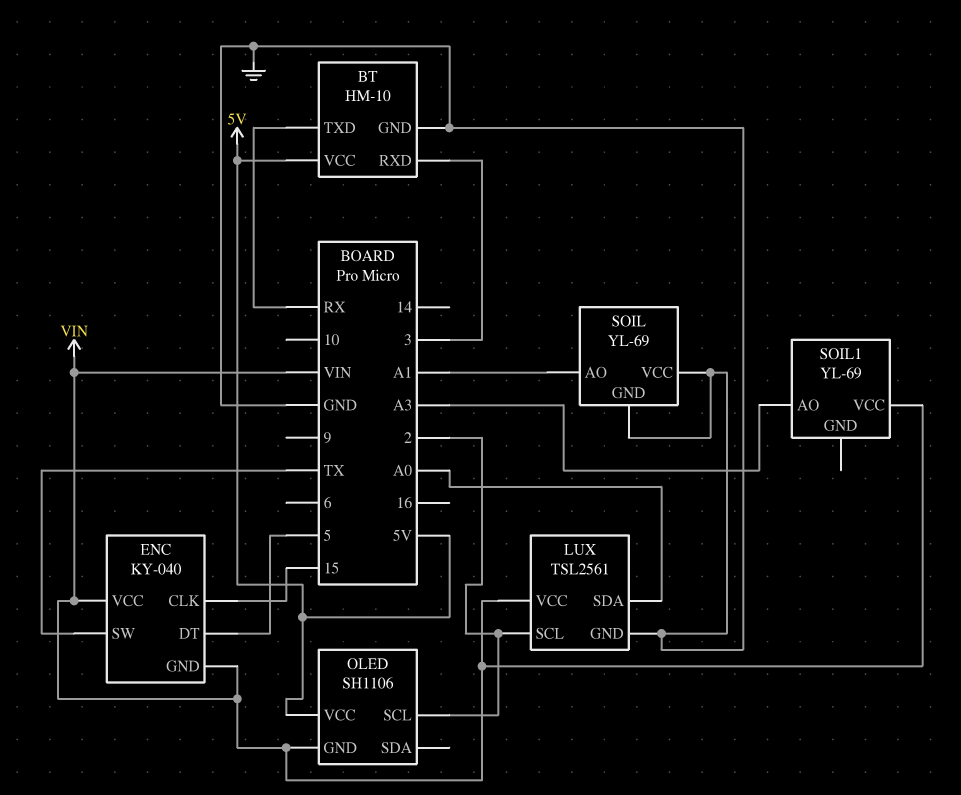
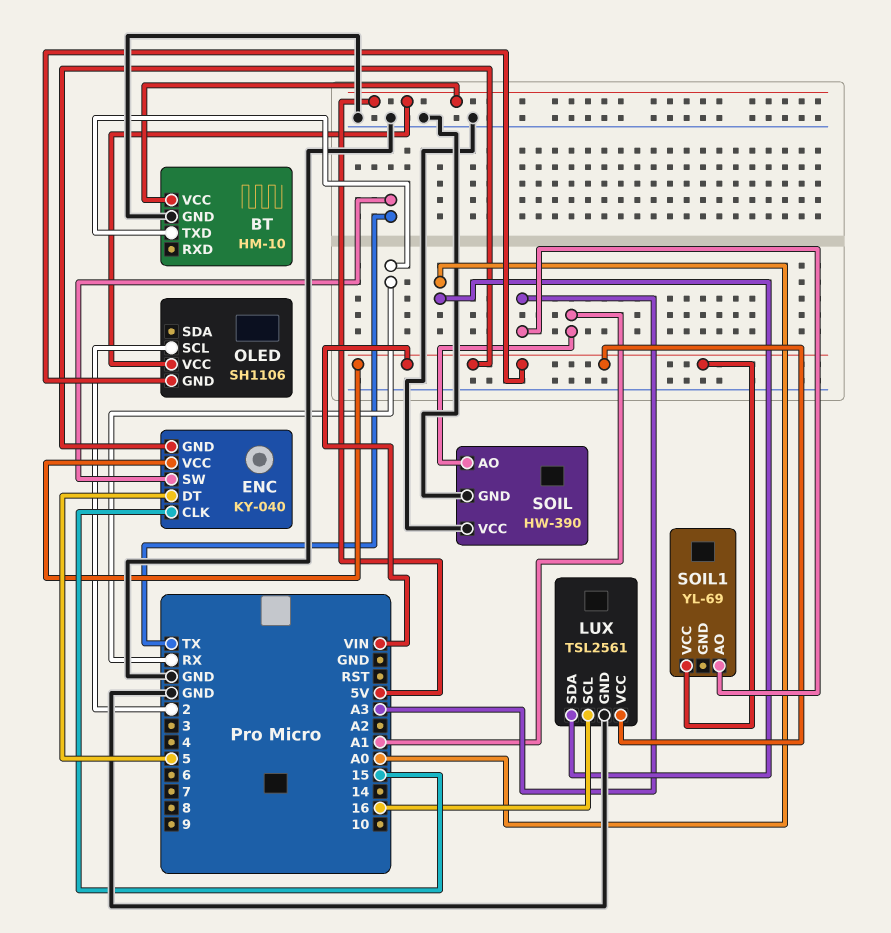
BT pin RXD: 3 -> none
LUX pin SCL: 2 -> 16
SOIL: YL-69 -> HW-390

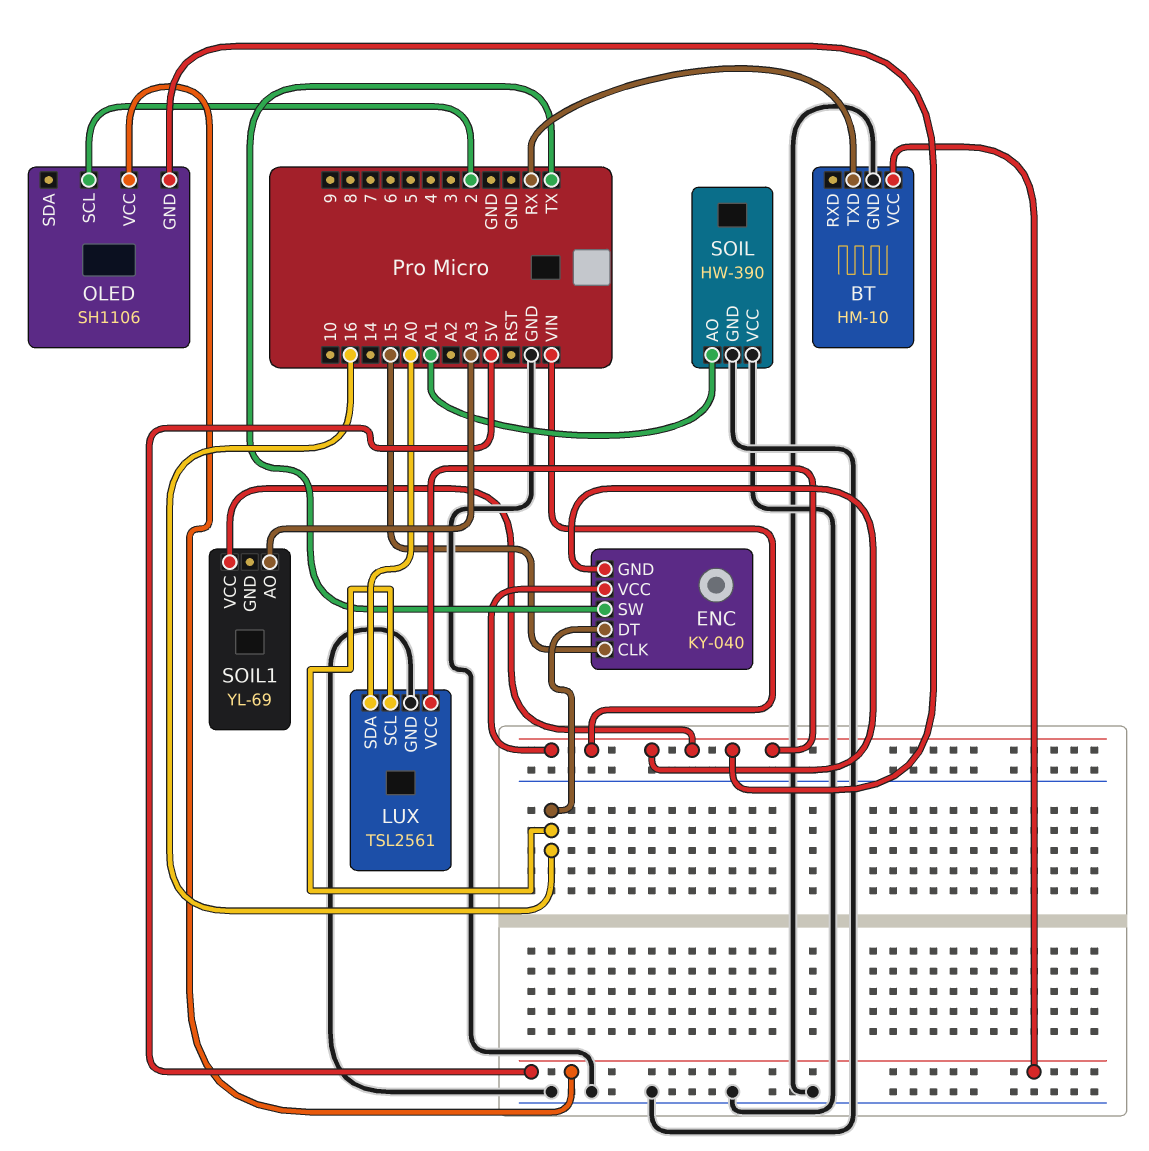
ENC pin DT: 5 -> 16

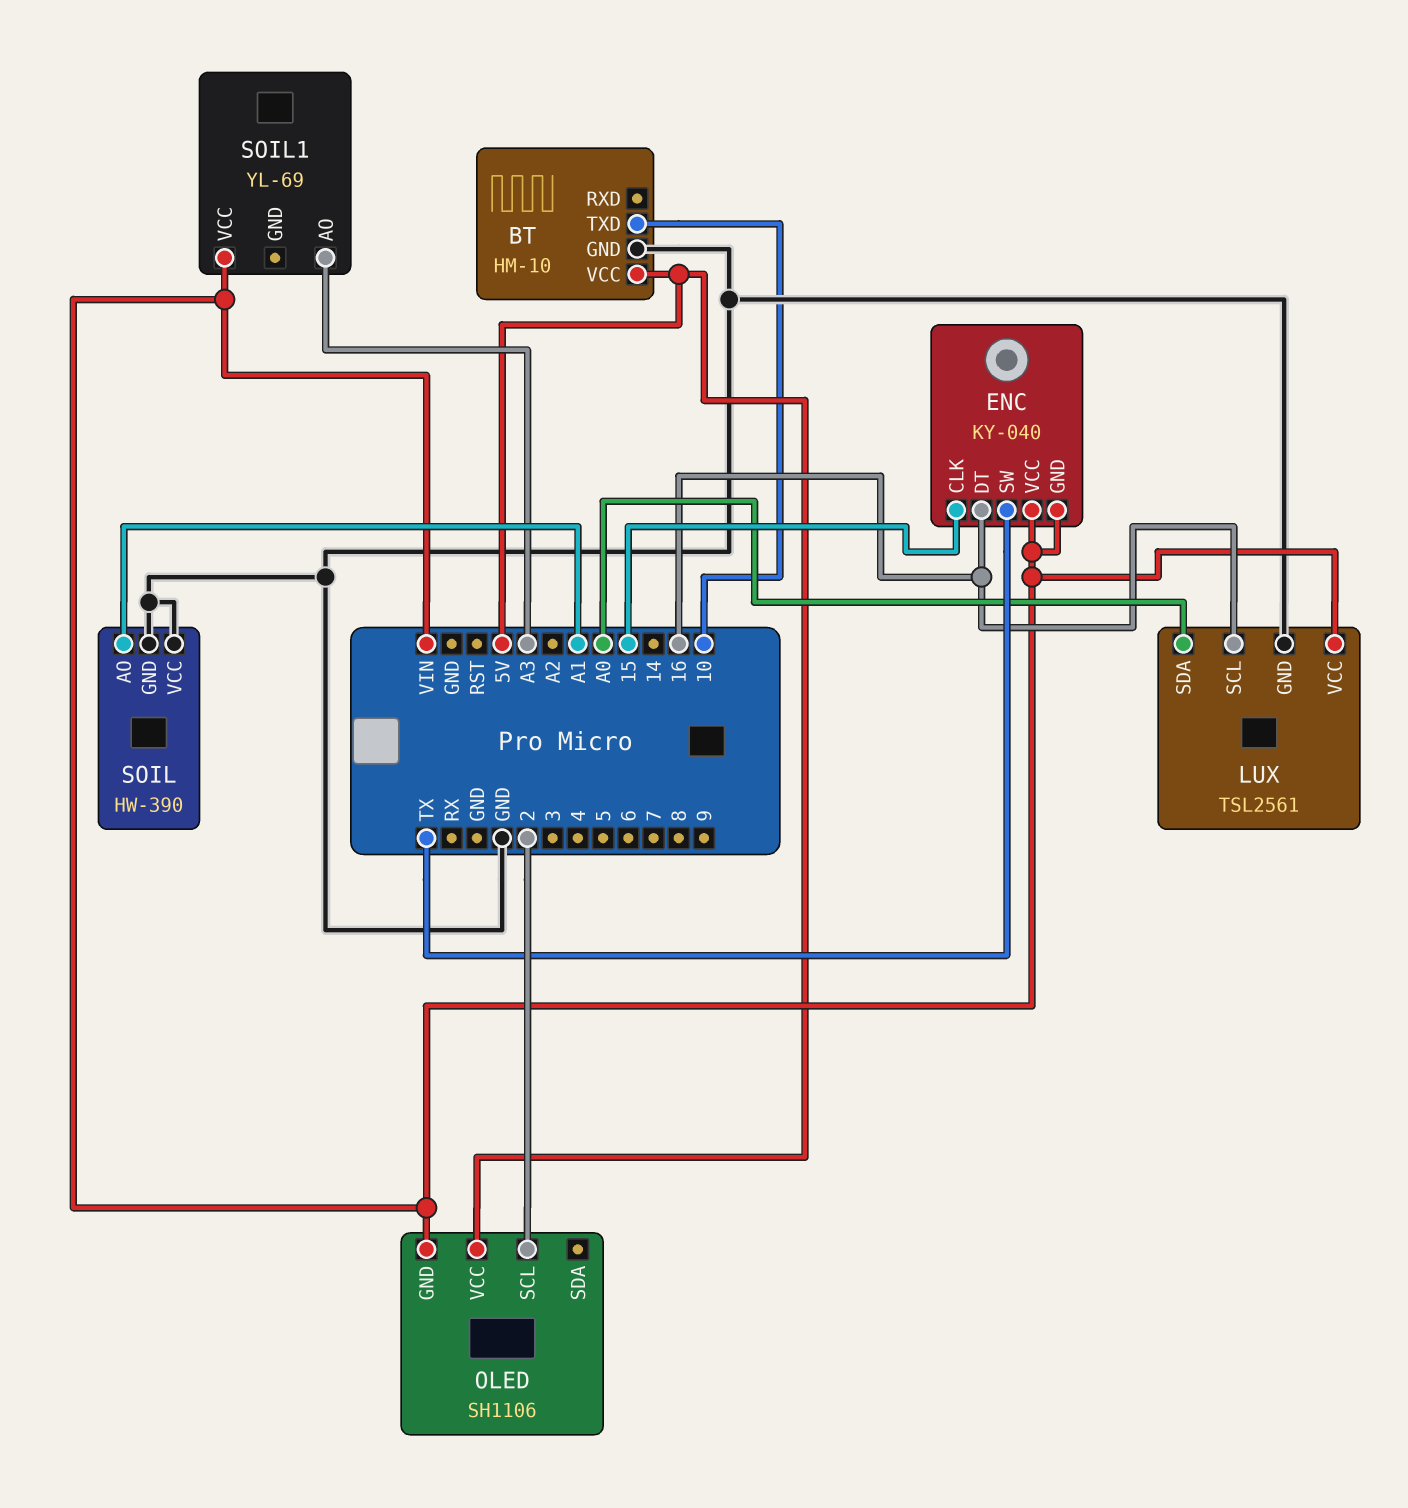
BT pin TXD: RX -> 10

